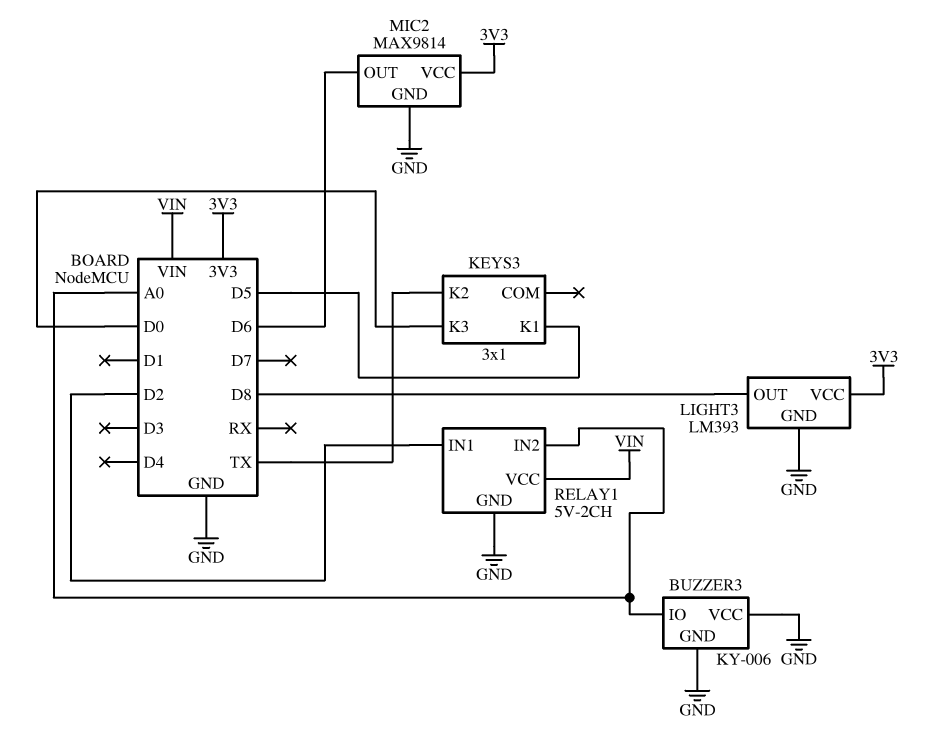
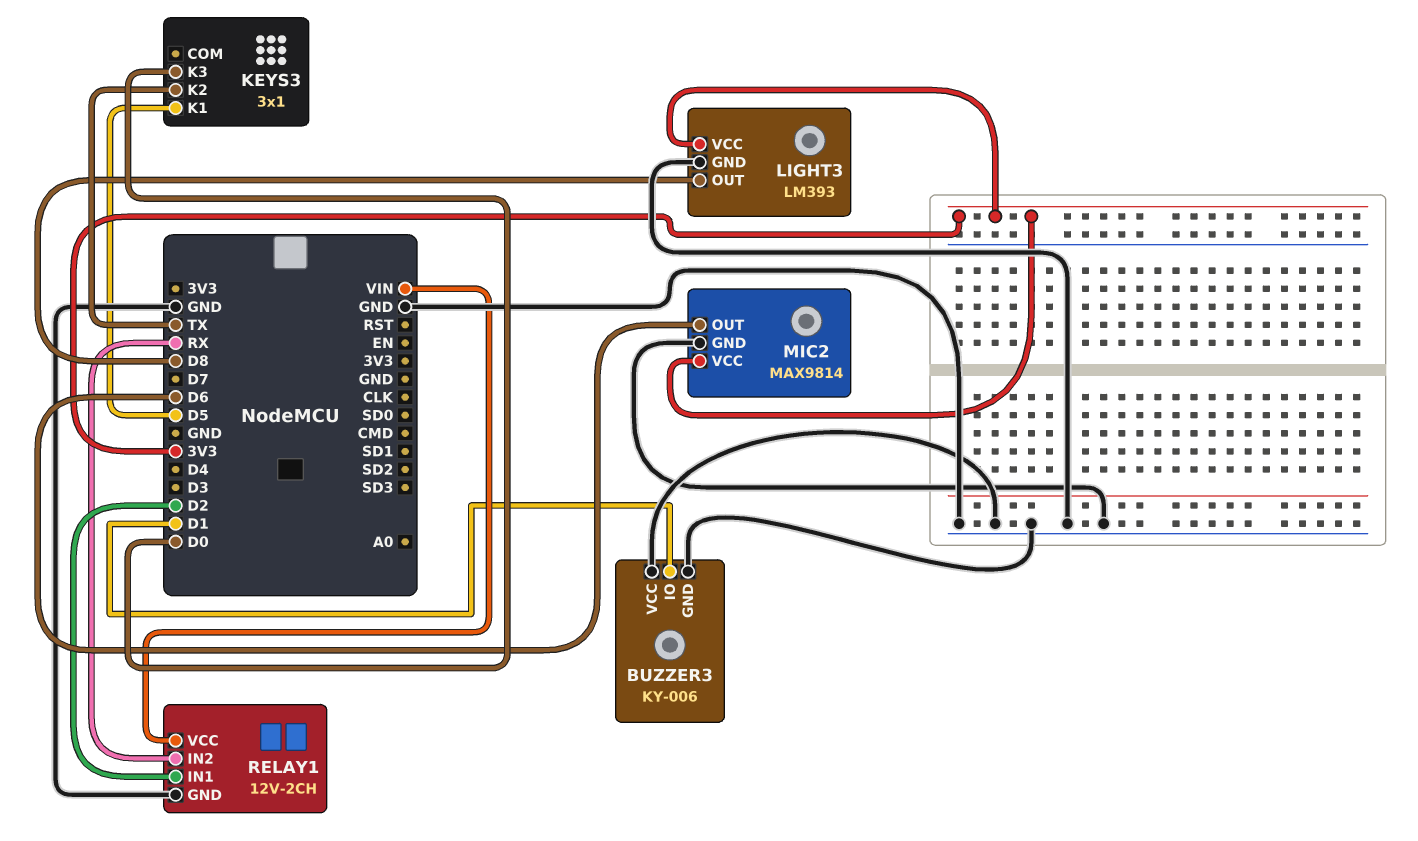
BUZZER3 pin IO: A0 -> D1
RELAY1: 5V-2CH -> 12V-2CH
RELAY1 pin IN2: A0 -> RX

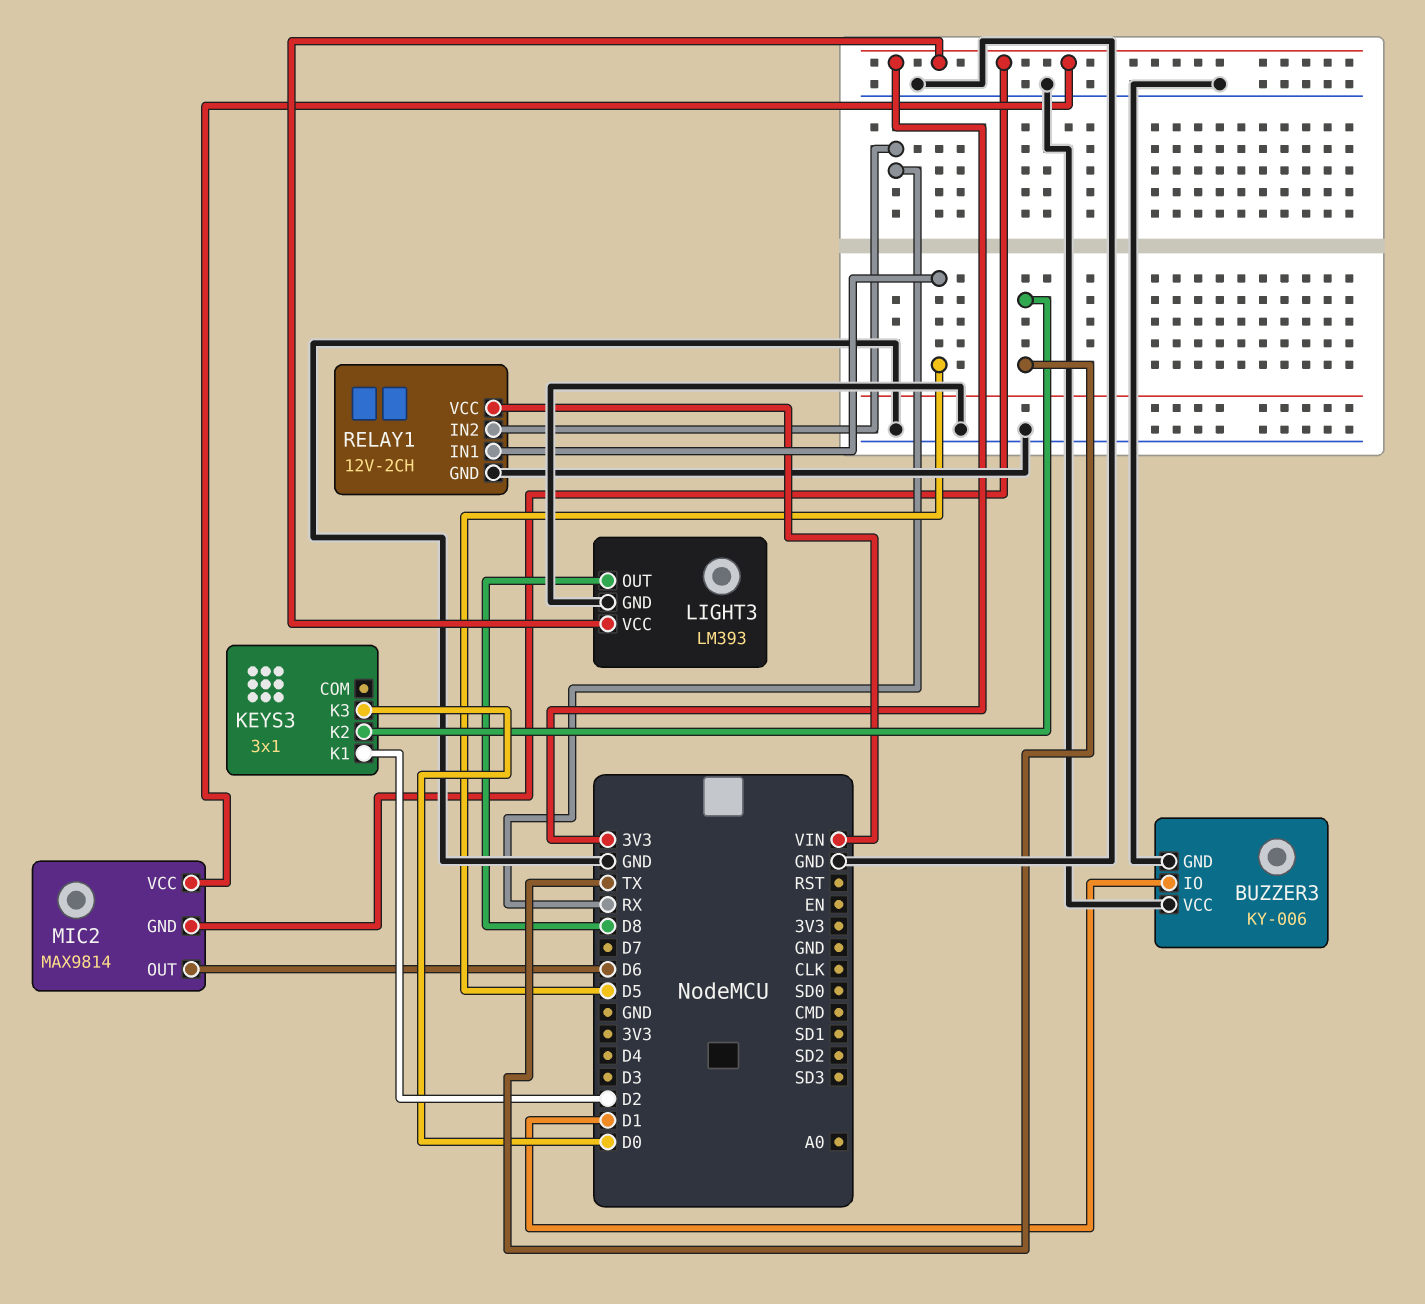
KEYS3 pin K1: D5 -> D2
MIC2 pin GND: GND -> 3V3
RELAY1 pin IN1: D2 -> D5

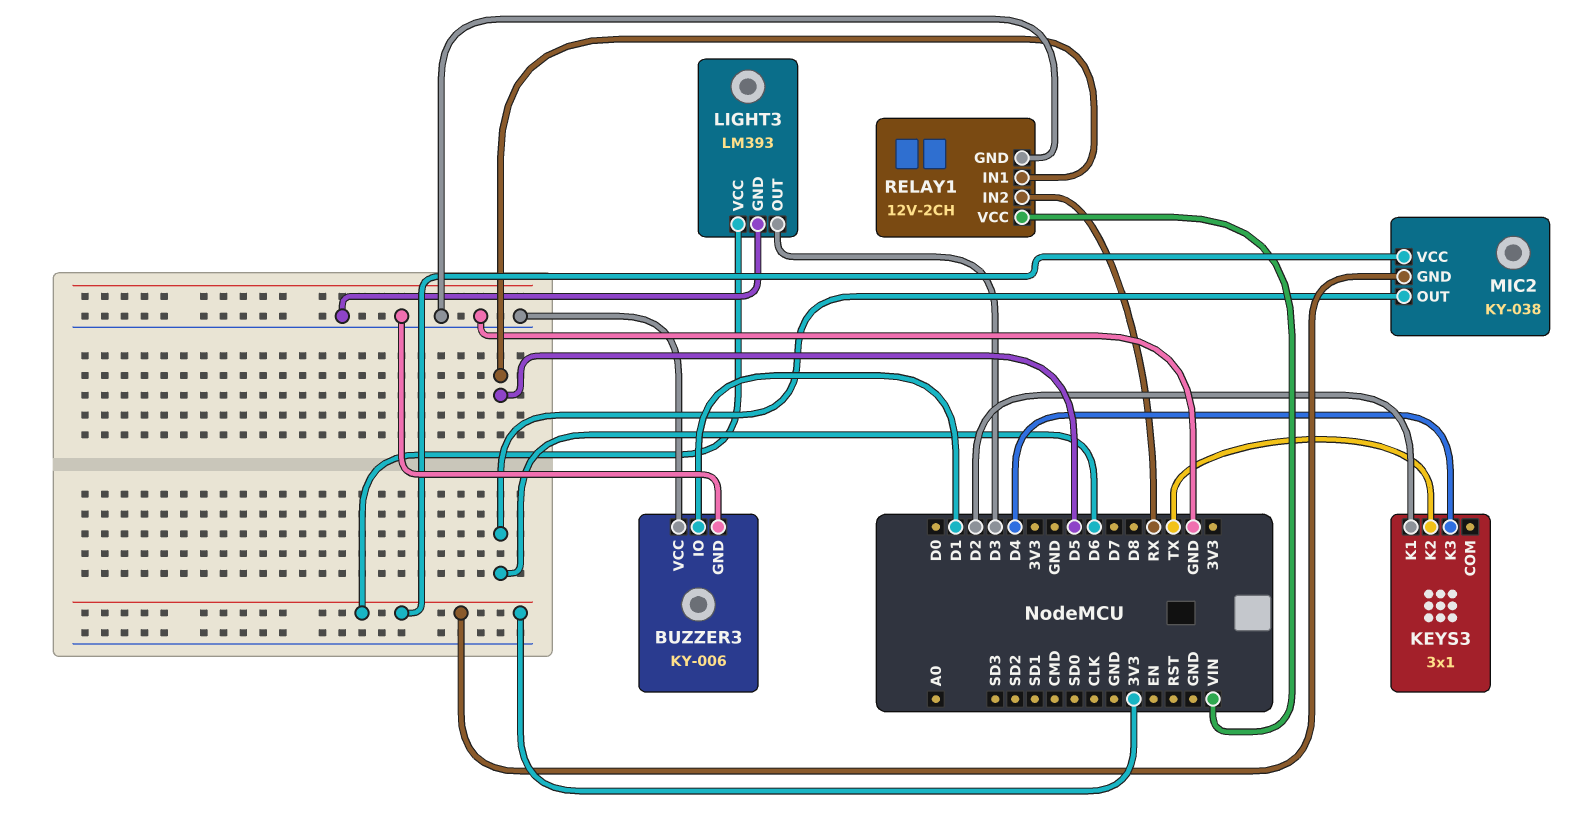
KEYS3 pin K3: D0 -> D4
LIGHT3 pin OUT: D8 -> D3
MIC2: MAX9814 -> KY-038

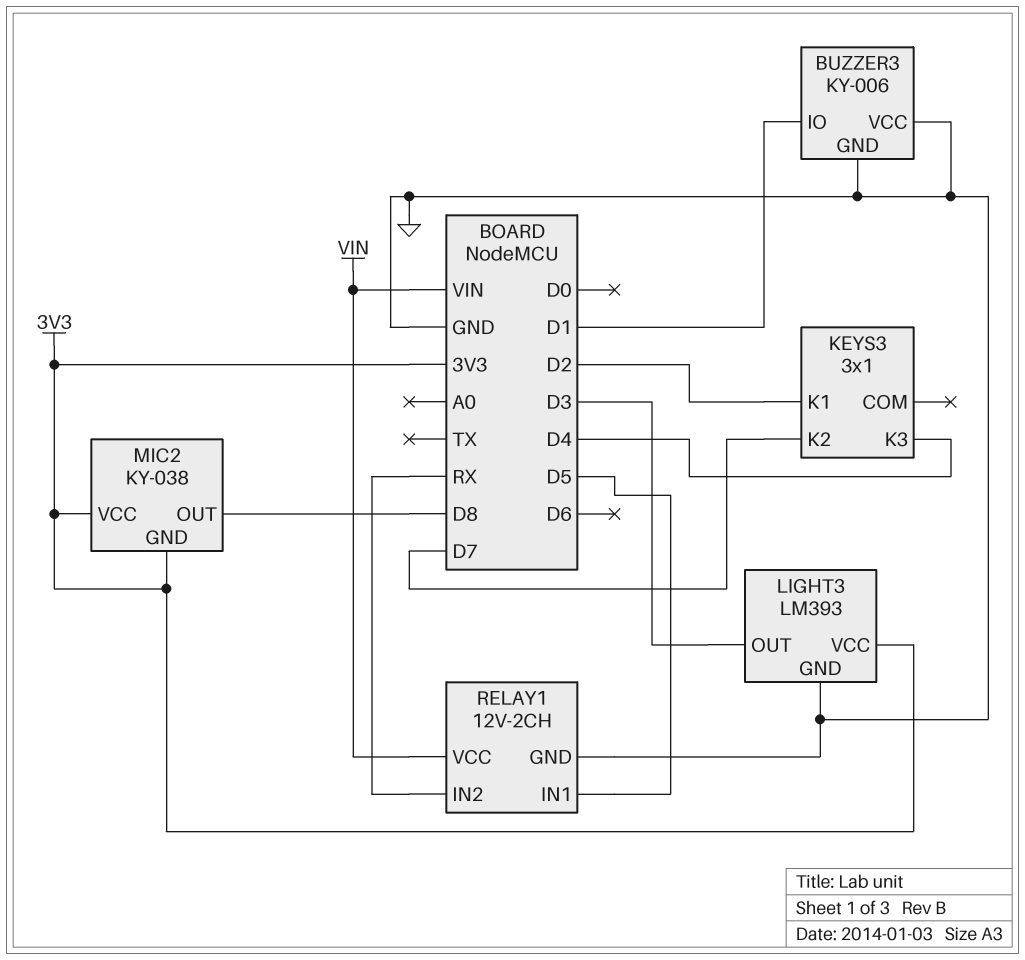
KEYS3 pin K2: TX -> D7
MIC2 pin OUT: D6 -> D8

